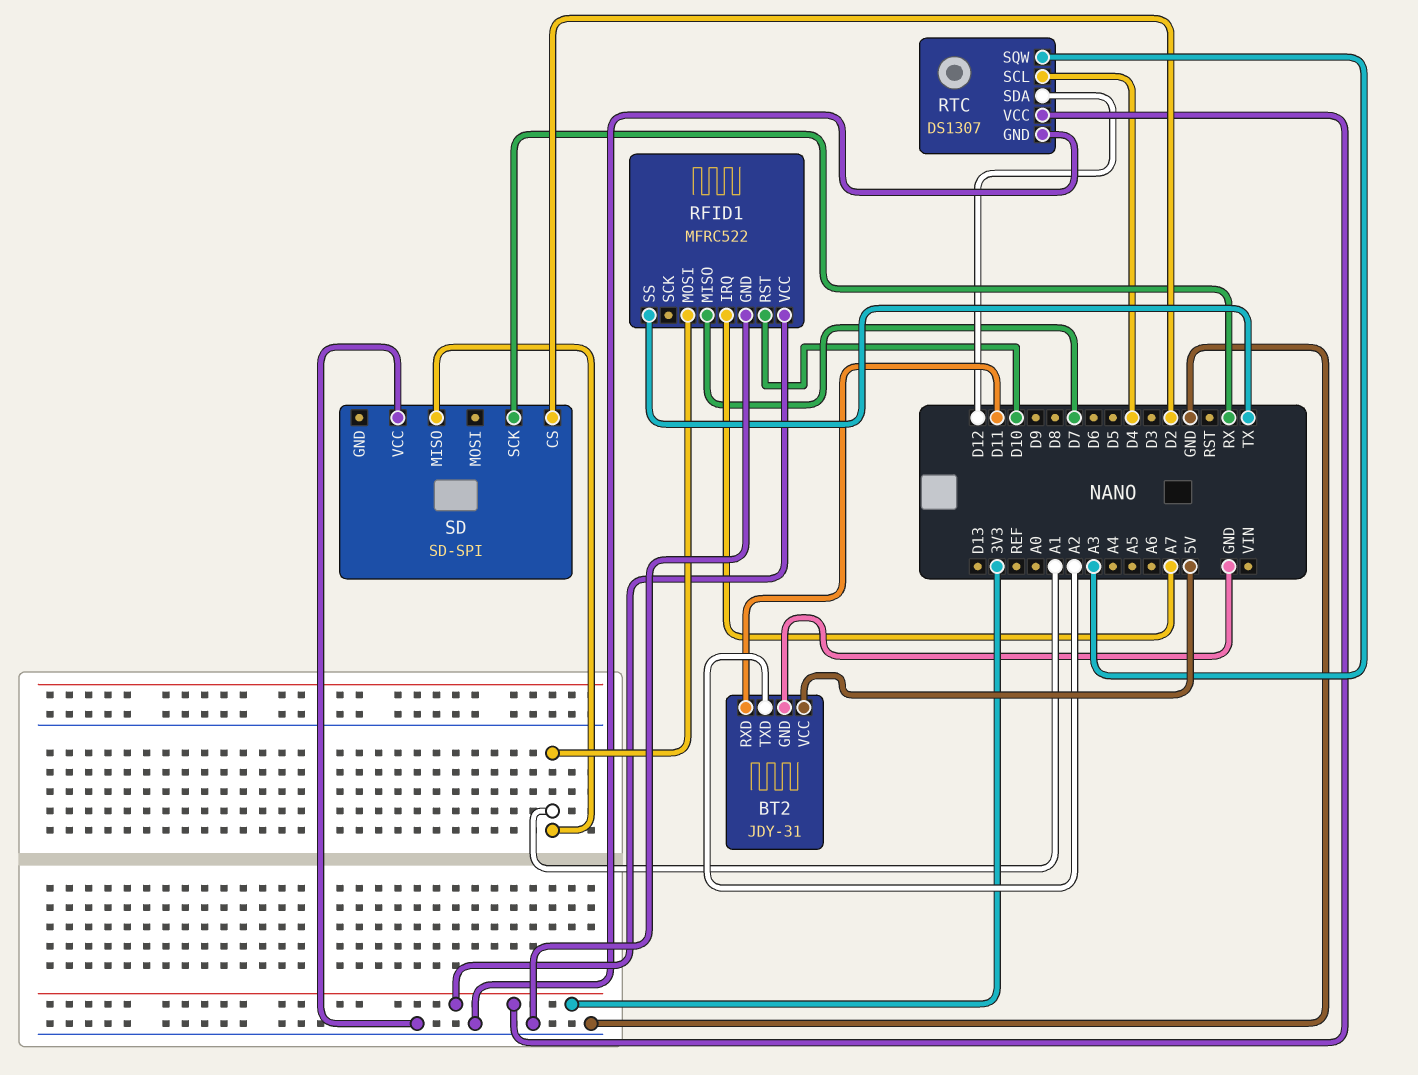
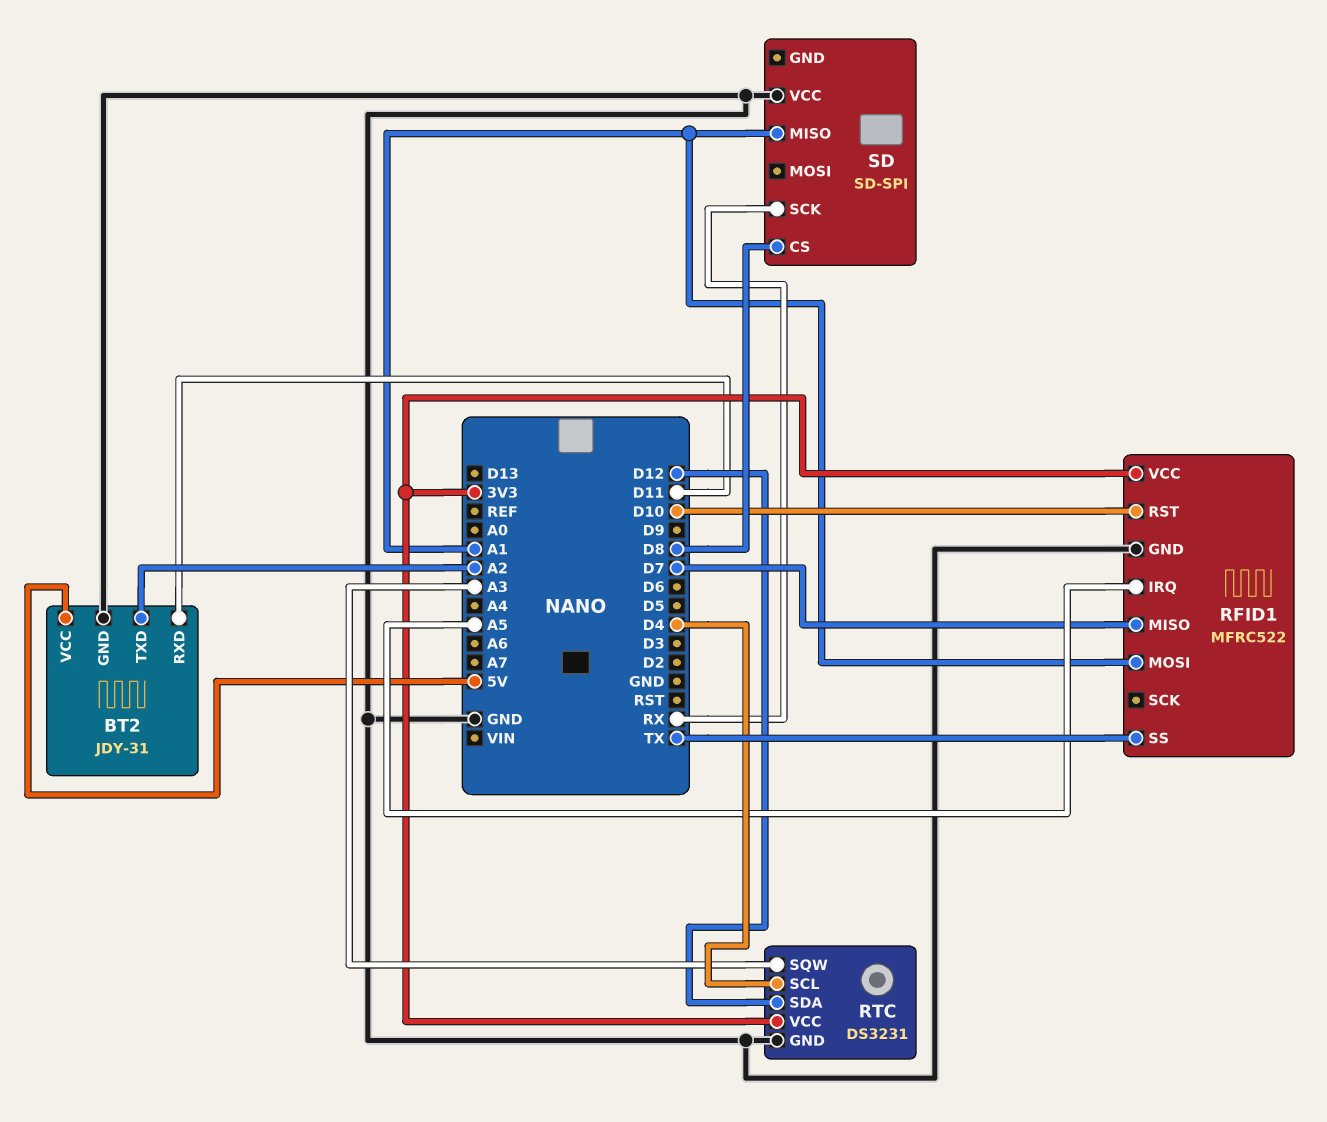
RFID1 pin IRQ: A7 -> A5
RTC: DS1307 -> DS3231
SD pin CS: D2 -> D8

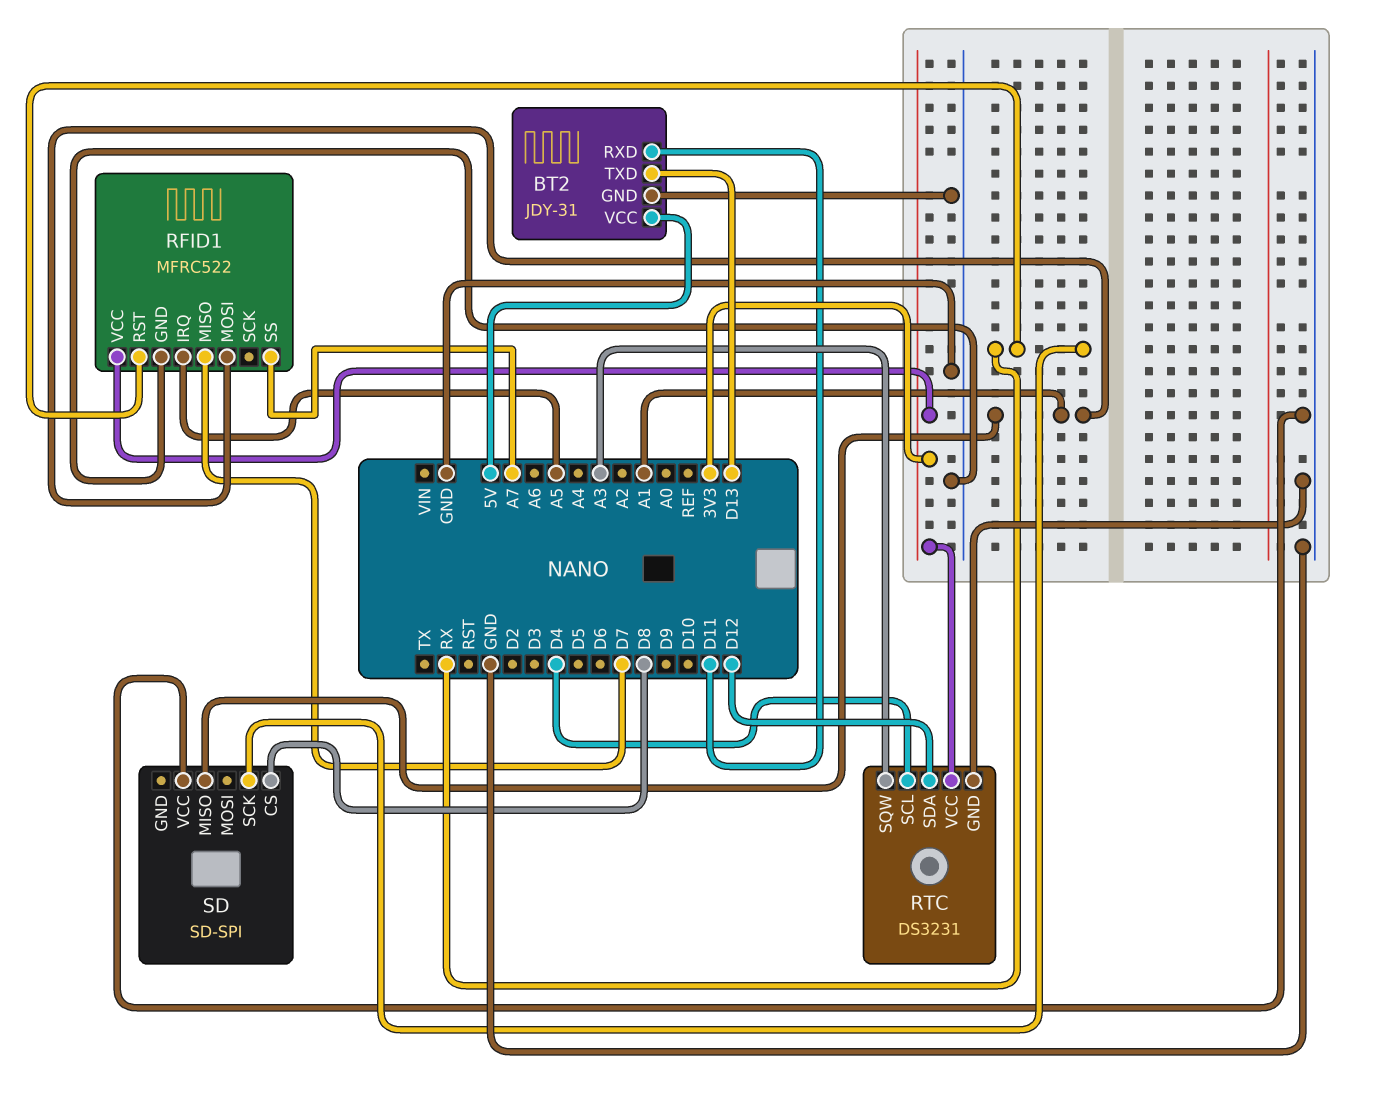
BT2 pin TXD: A2 -> D13
RFID1 pin RST: D10 -> RX
RFID1 pin SS: TX -> A7

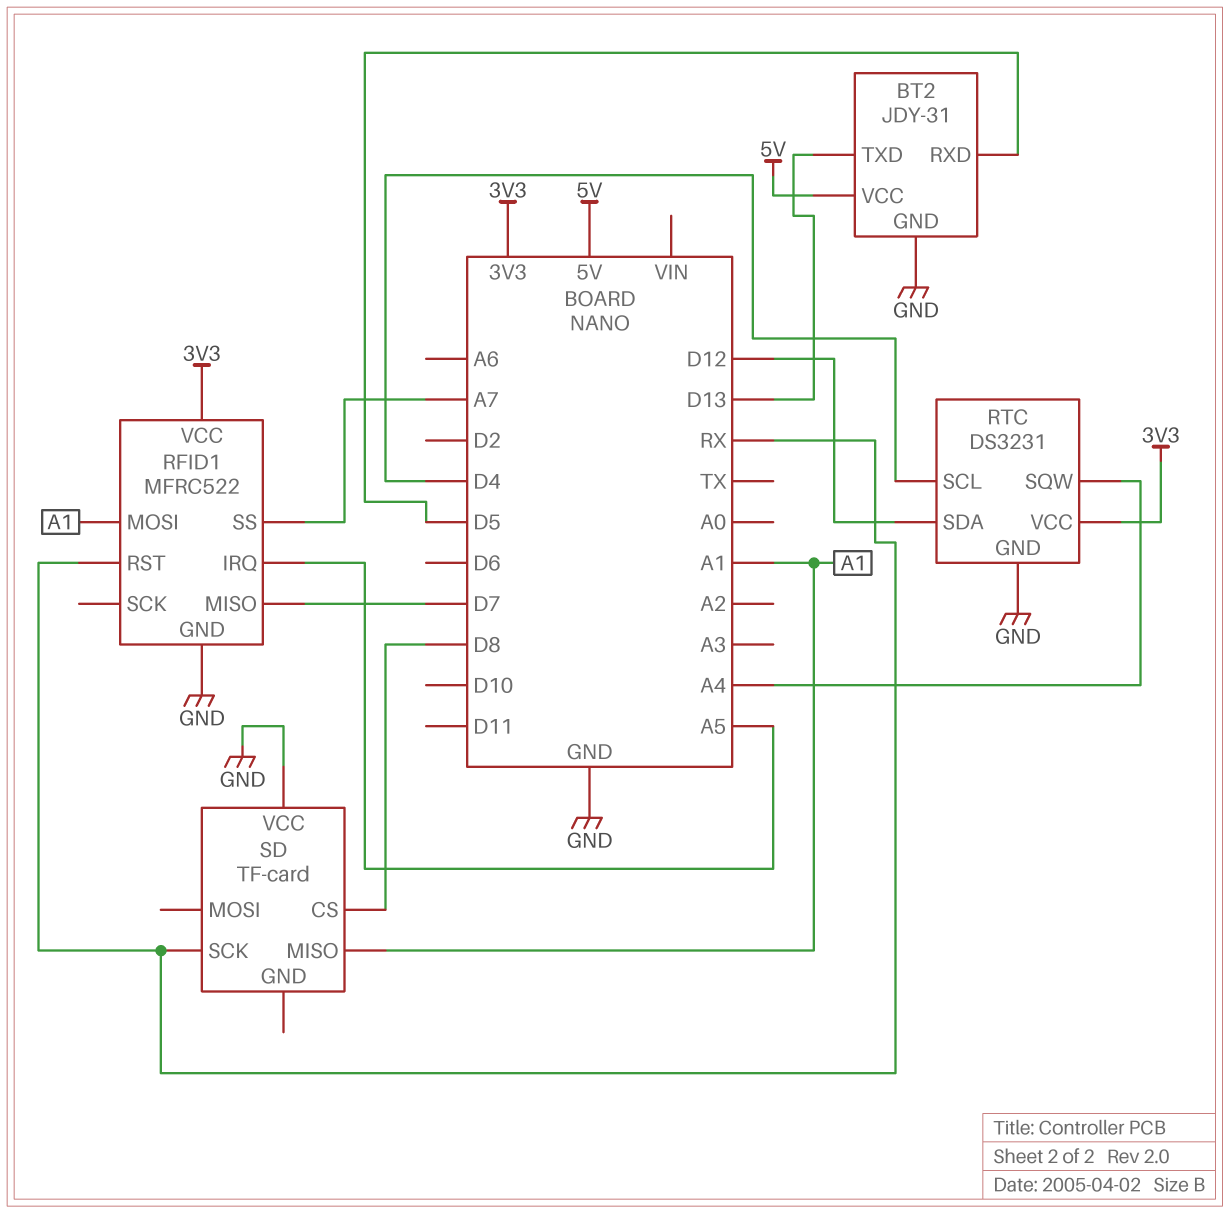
BT2 pin RXD: D11 -> D5
RTC pin SQW: A3 -> A4
SD: SD-SPI -> TF-card

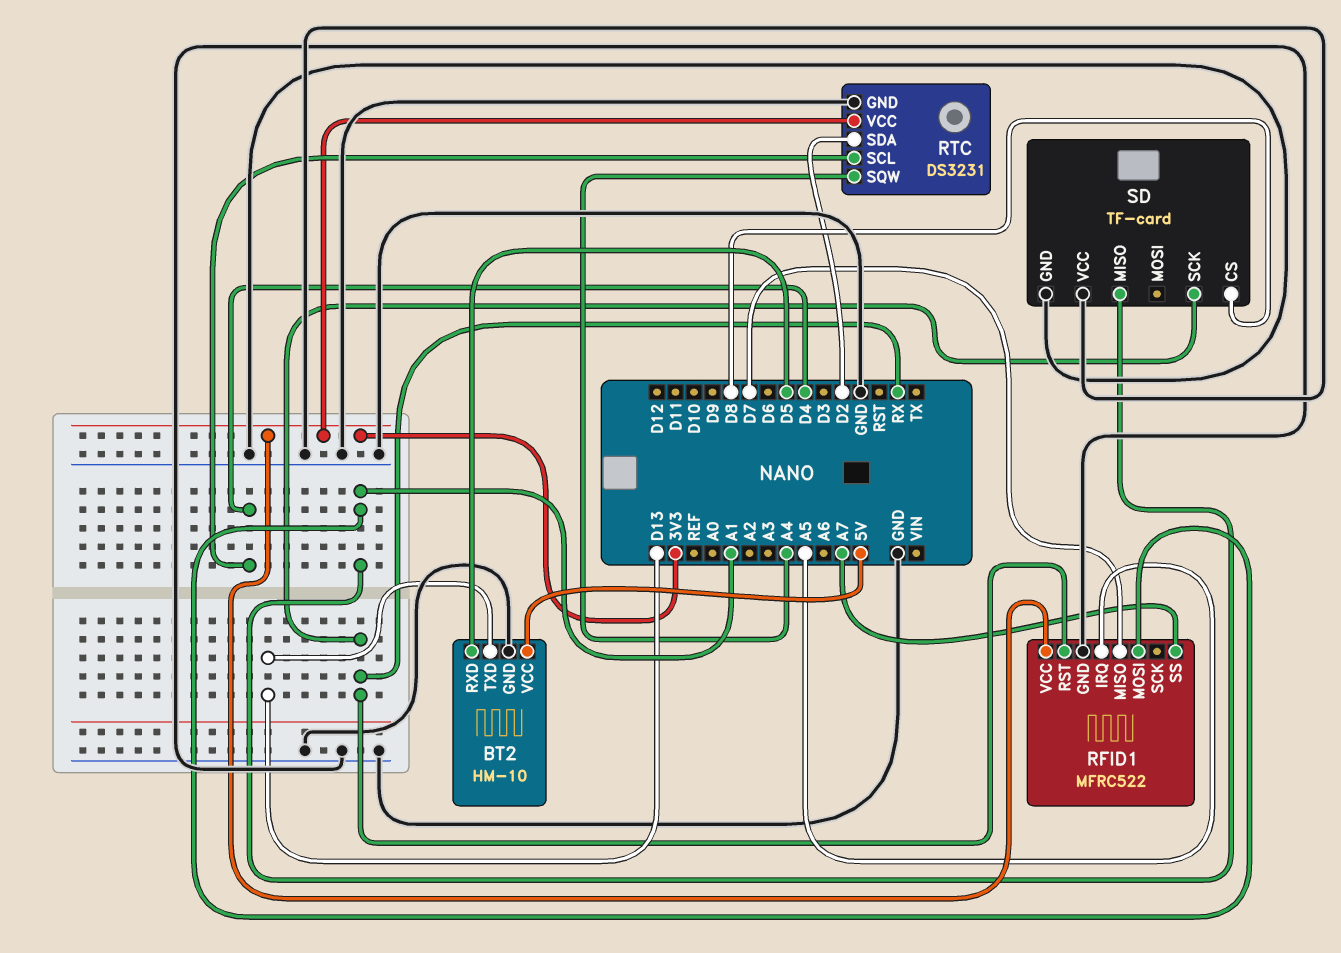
BT2: JDY-31 -> HM-10
RTC pin SDA: D12 -> D2
SD pin GND: none -> GND

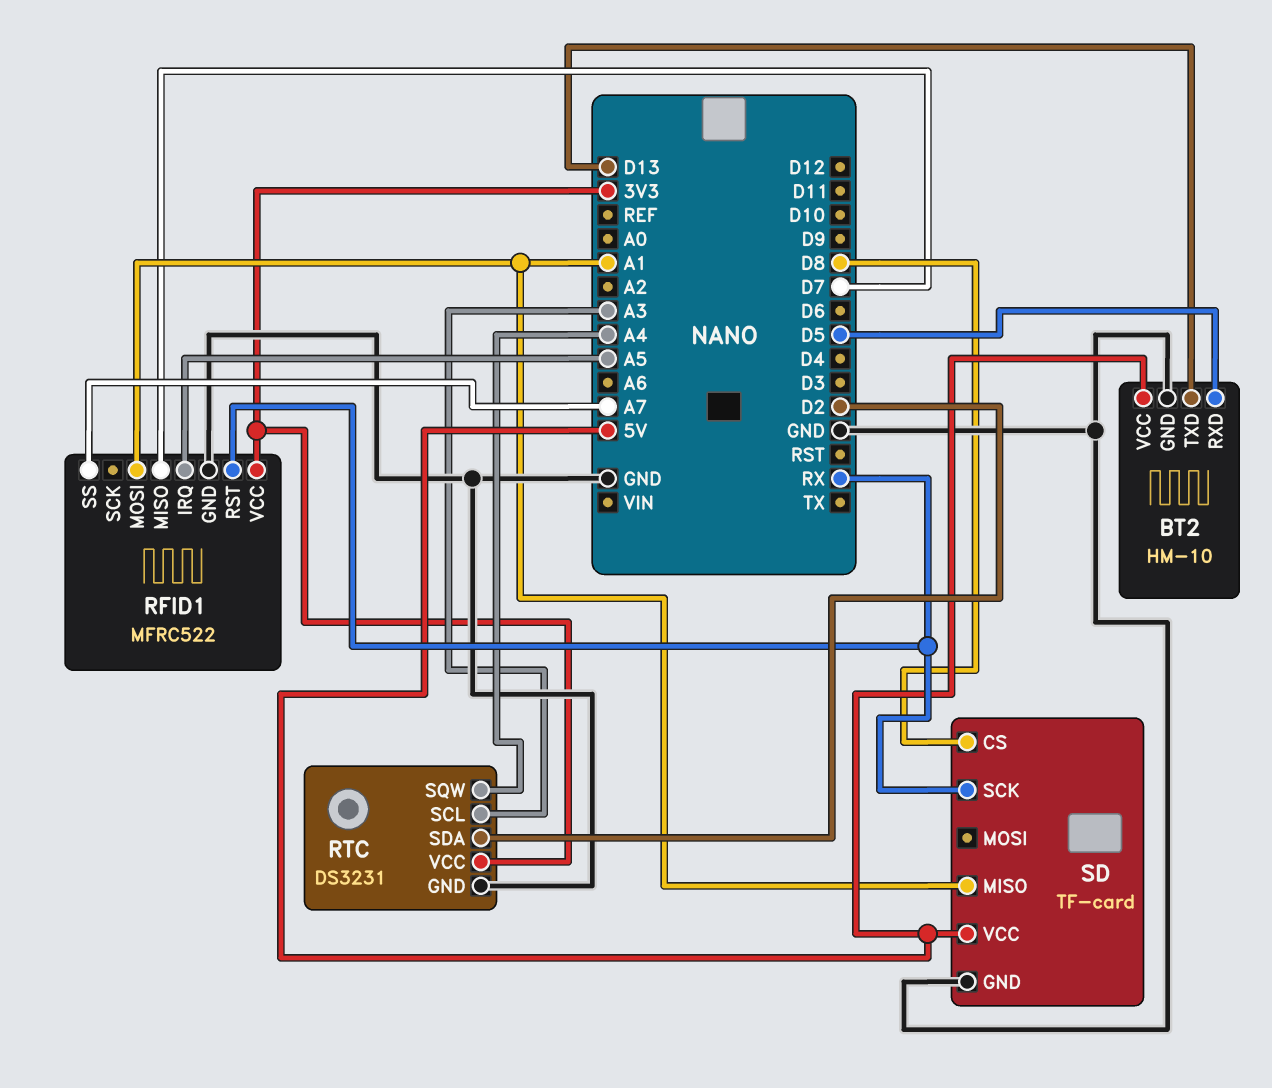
RTC pin SCL: D4 -> A3
SD pin VCC: GND -> 5V

